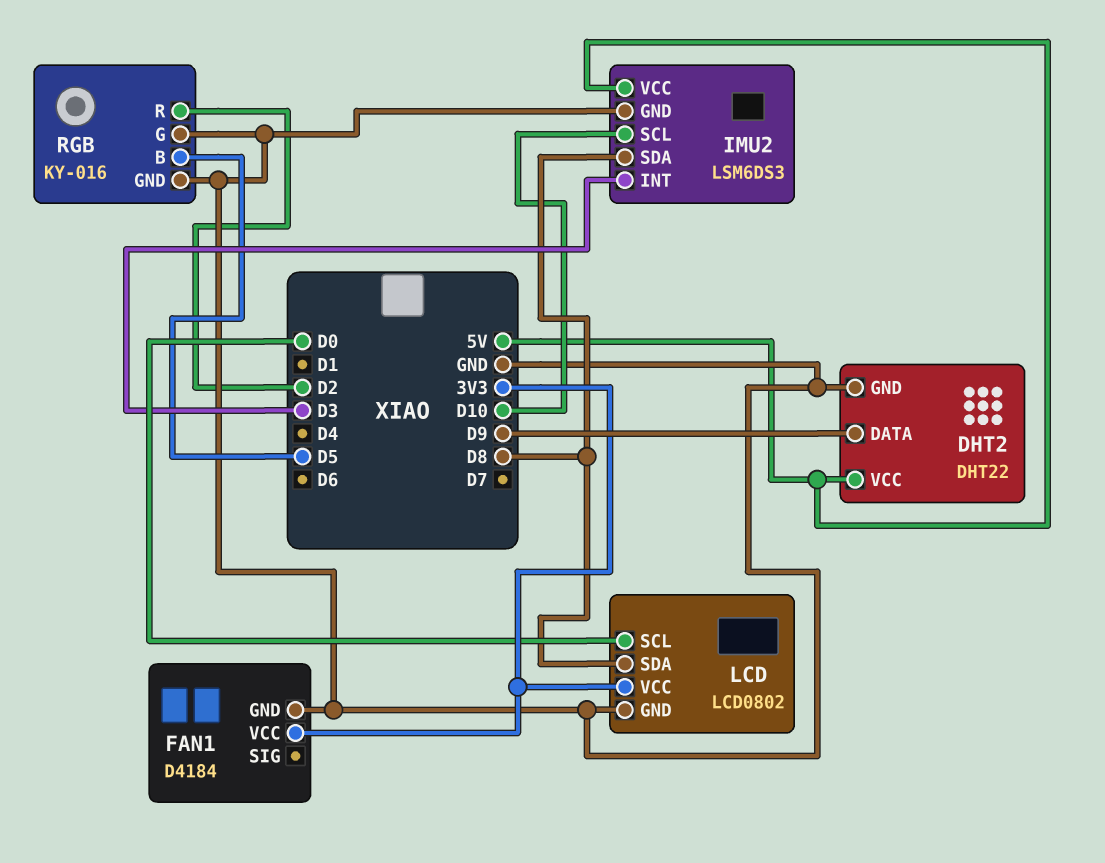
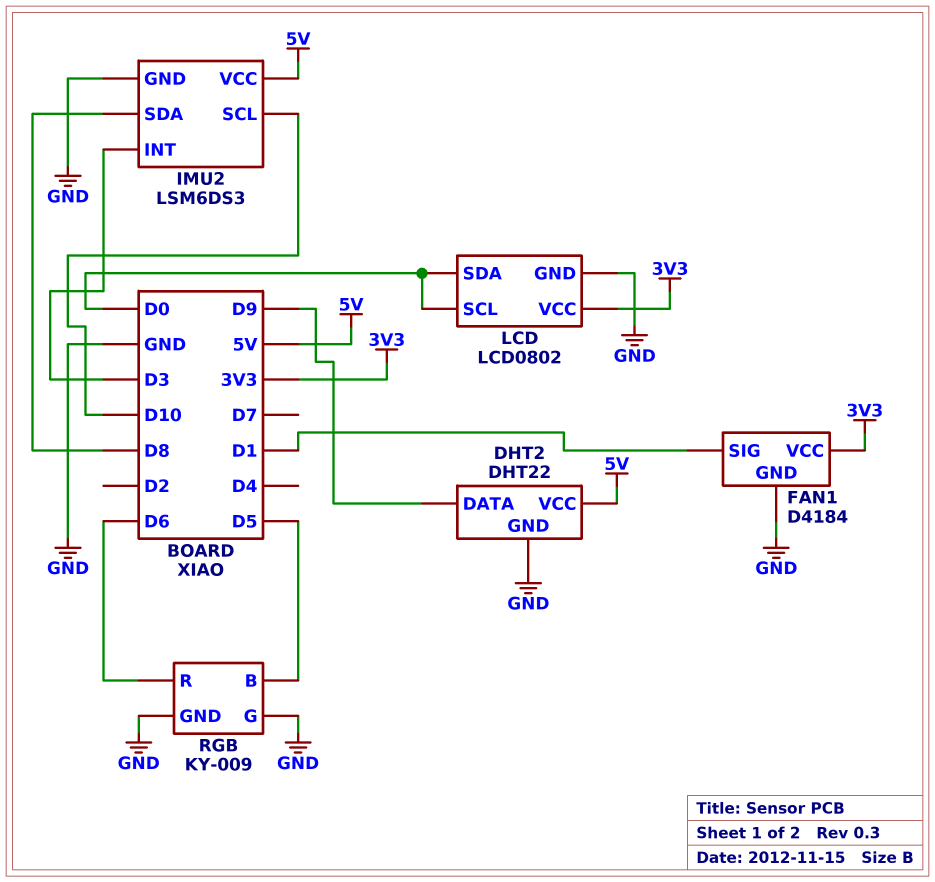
FAN1 pin SIG: none -> D1
LCD pin SDA: D8 -> D0
RGB: KY-016 -> KY-009
RGB pin R: D2 -> D6

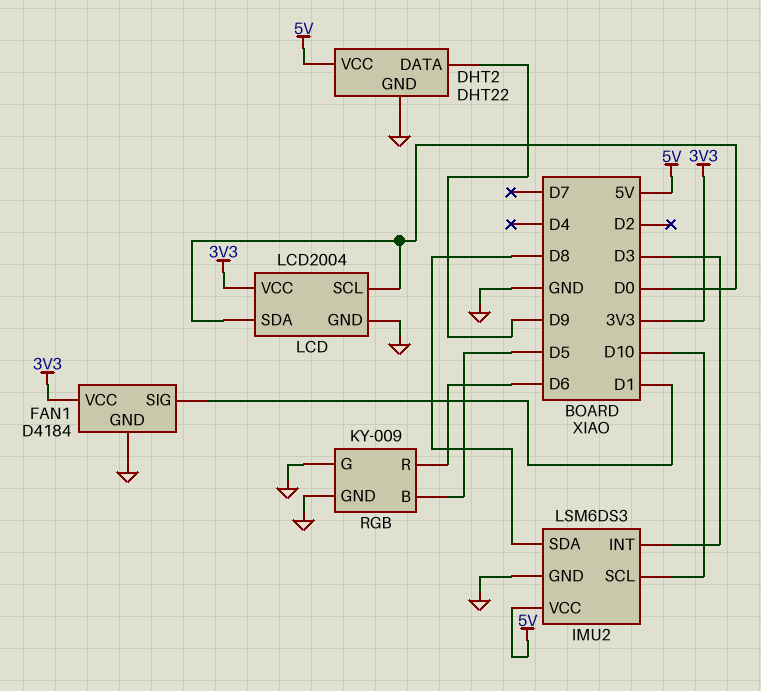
LCD: LCD0802 -> LCD2004

